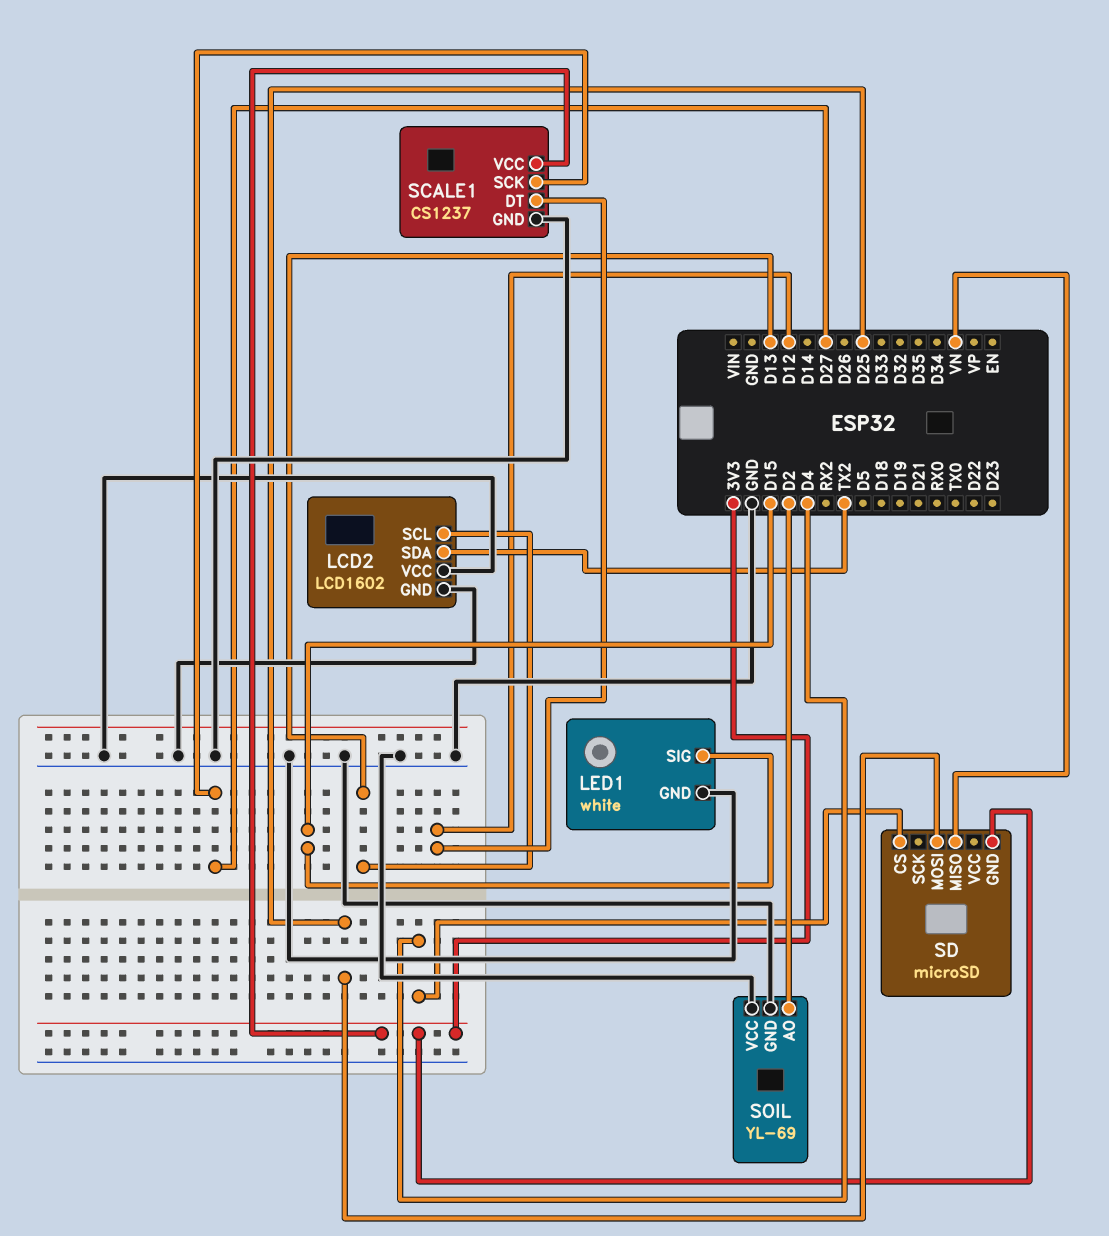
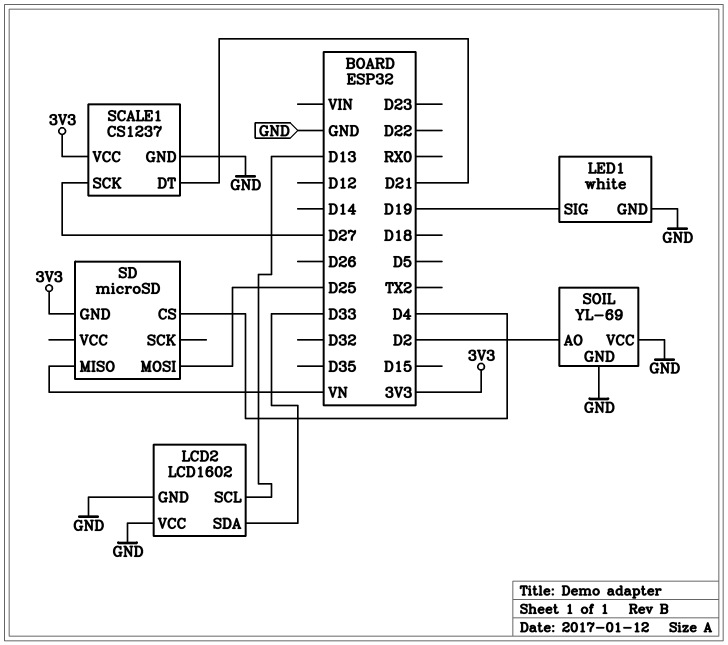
LCD2 pin SDA: TX2 -> D33
LED1 pin SIG: D15 -> D19
SCALE1 pin DT: D12 -> D21

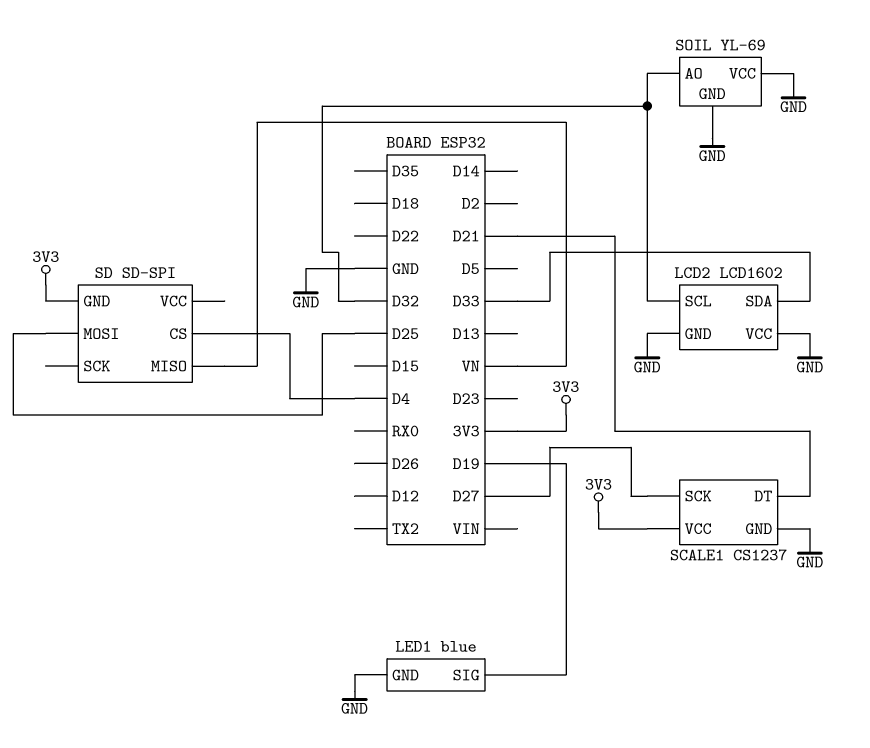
LCD2 pin SCL: D13 -> D32
LED1: white -> blue
SD: microSD -> SD-SPI
SOIL pin AO: D2 -> D32

